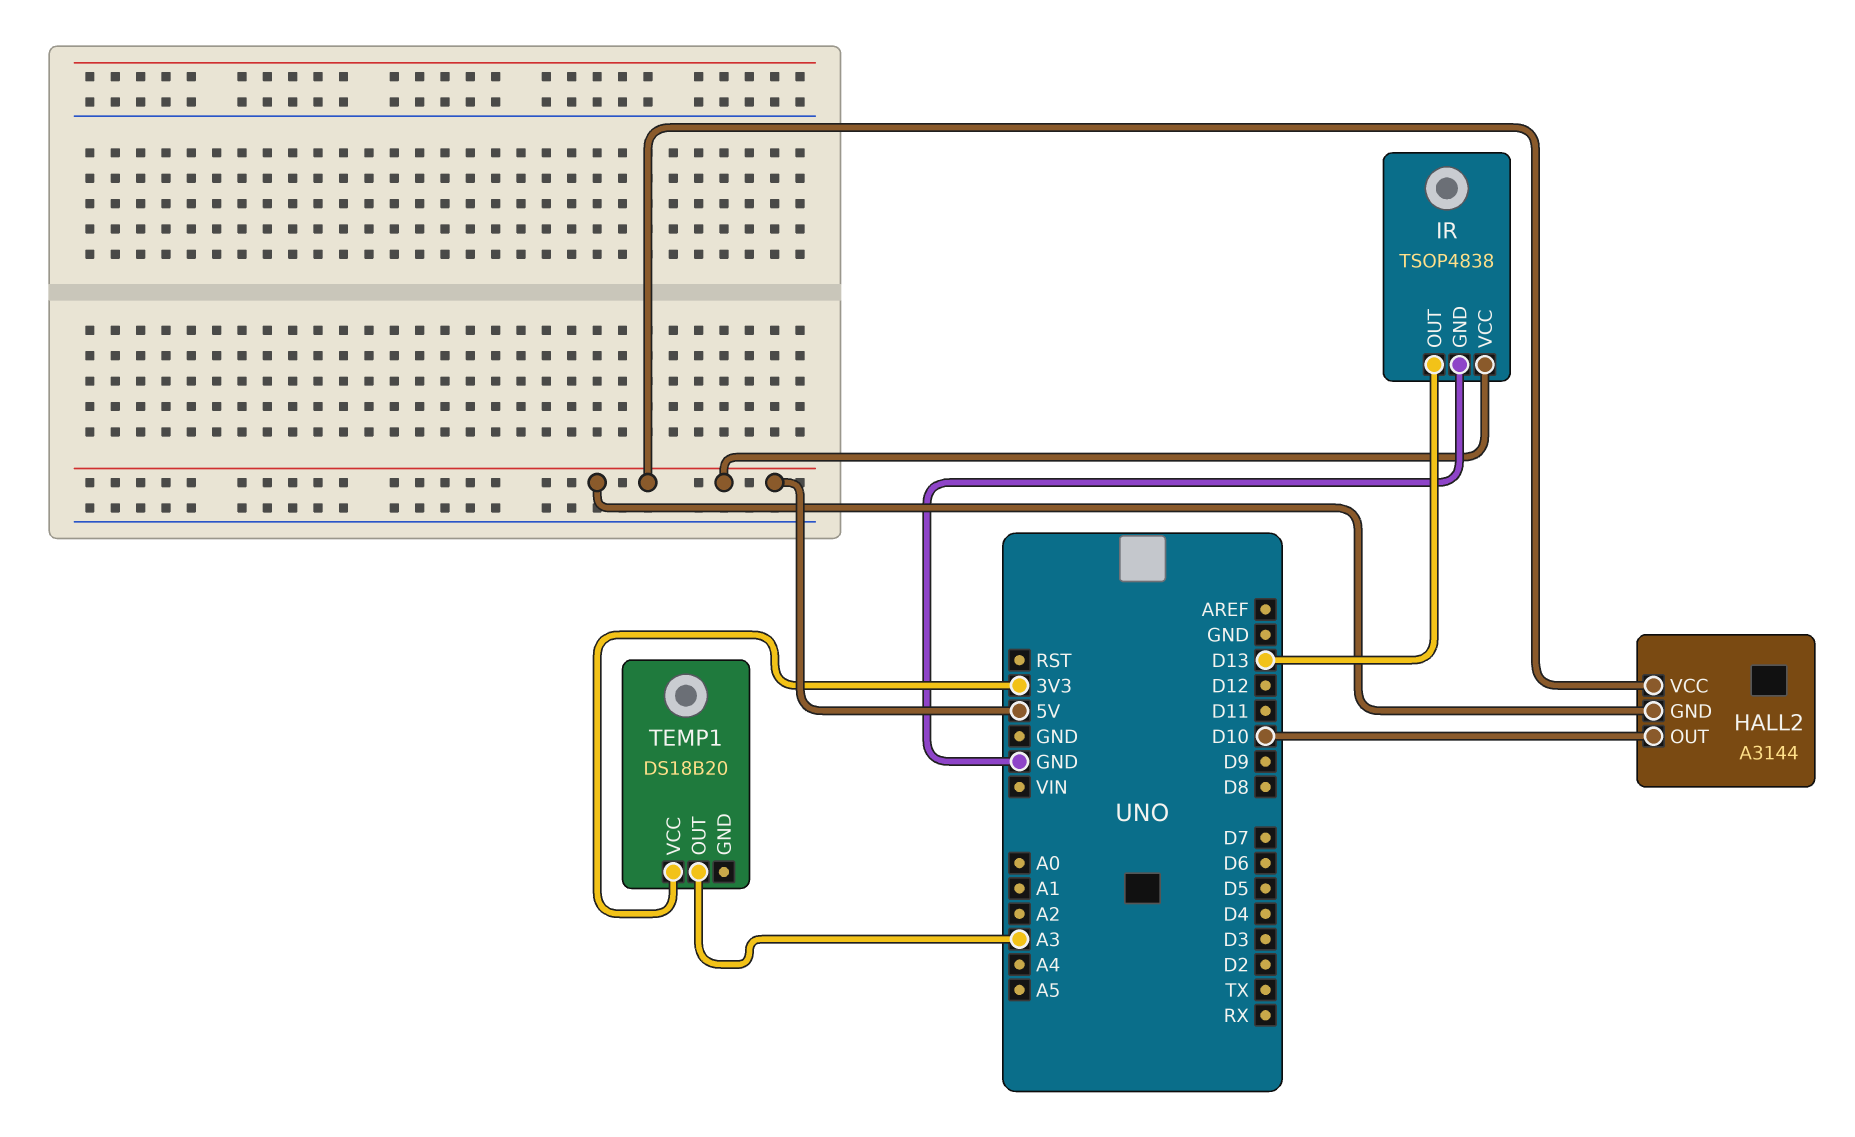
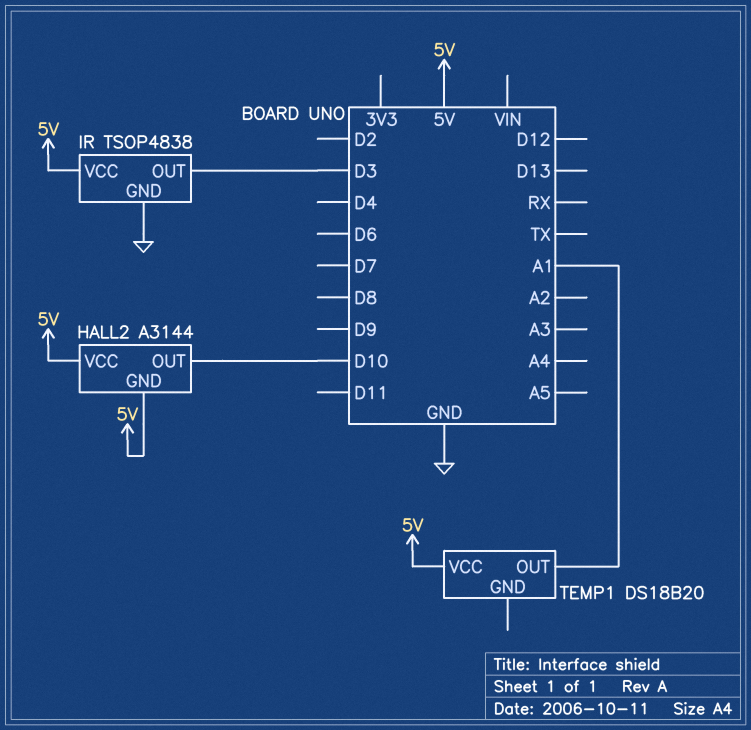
IR pin OUT: D13 -> D3
TEMP1 pin OUT: A3 -> A1
TEMP1 pin VCC: 3V3 -> 5V

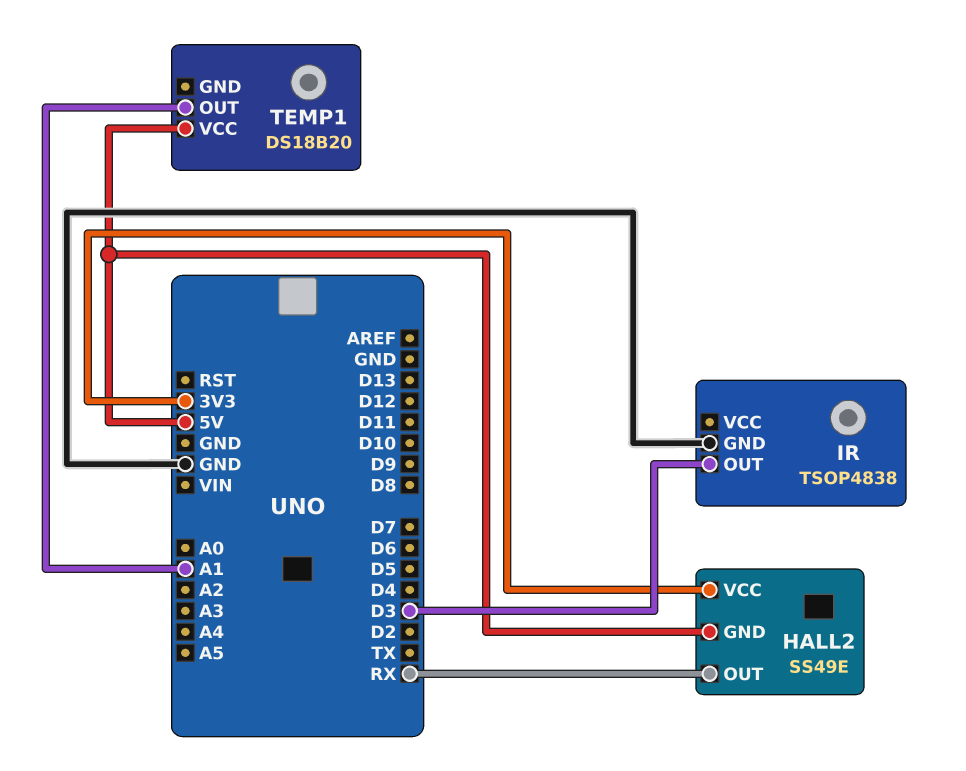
HALL2: A3144 -> SS49E
HALL2 pin OUT: D10 -> RX
HALL2 pin VCC: 5V -> 3V3
IR pin VCC: 5V -> none

